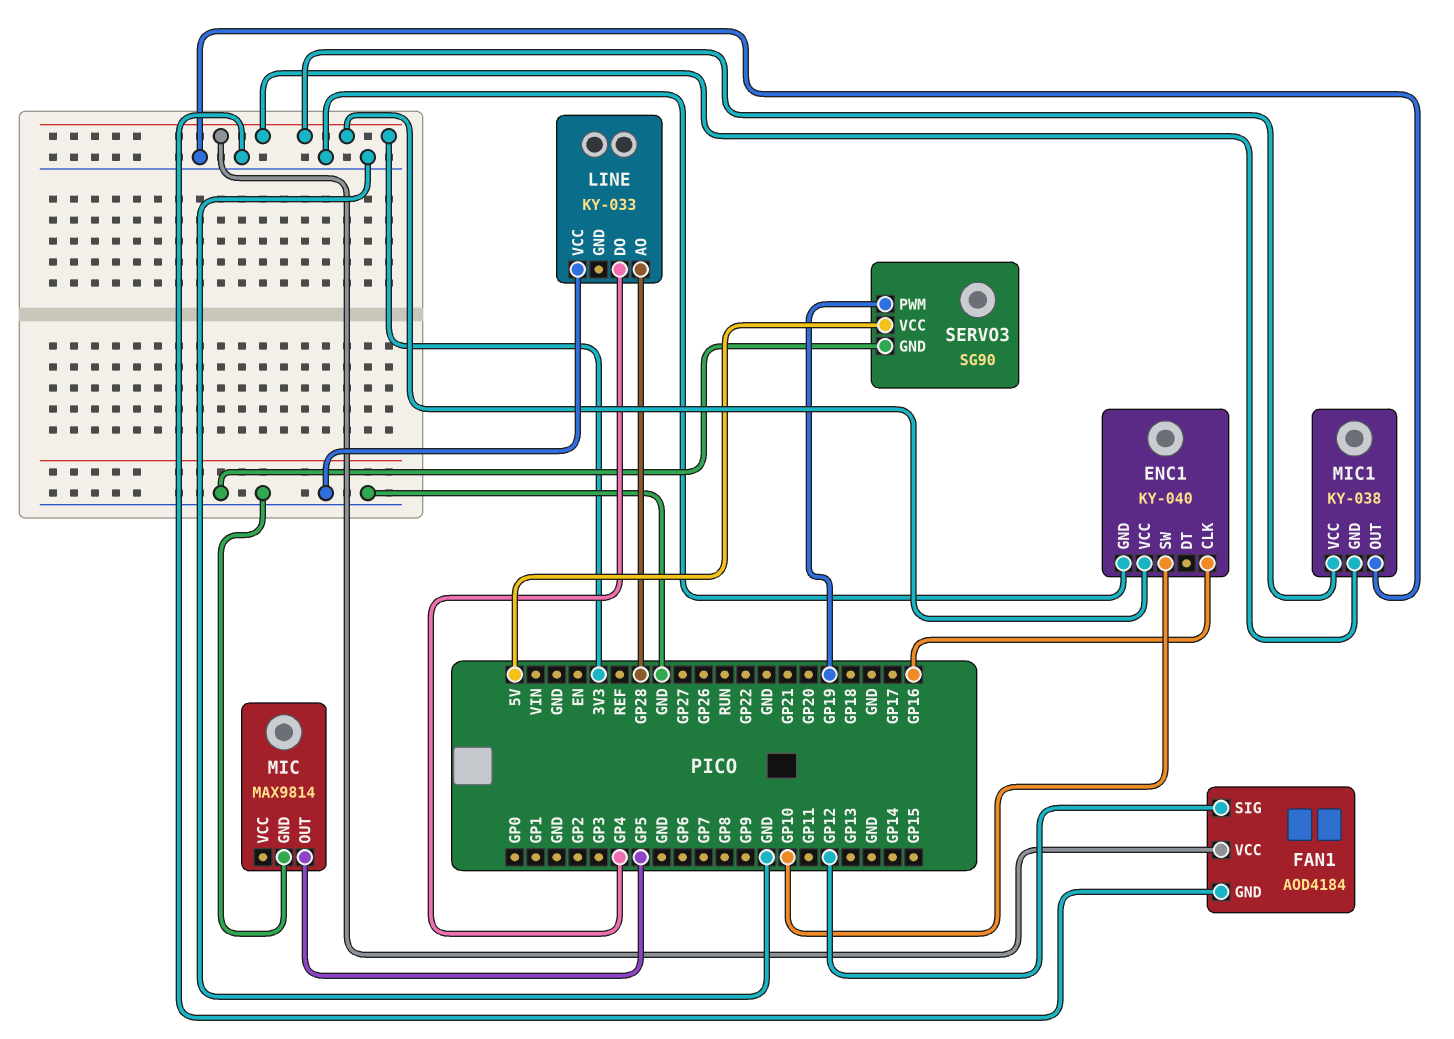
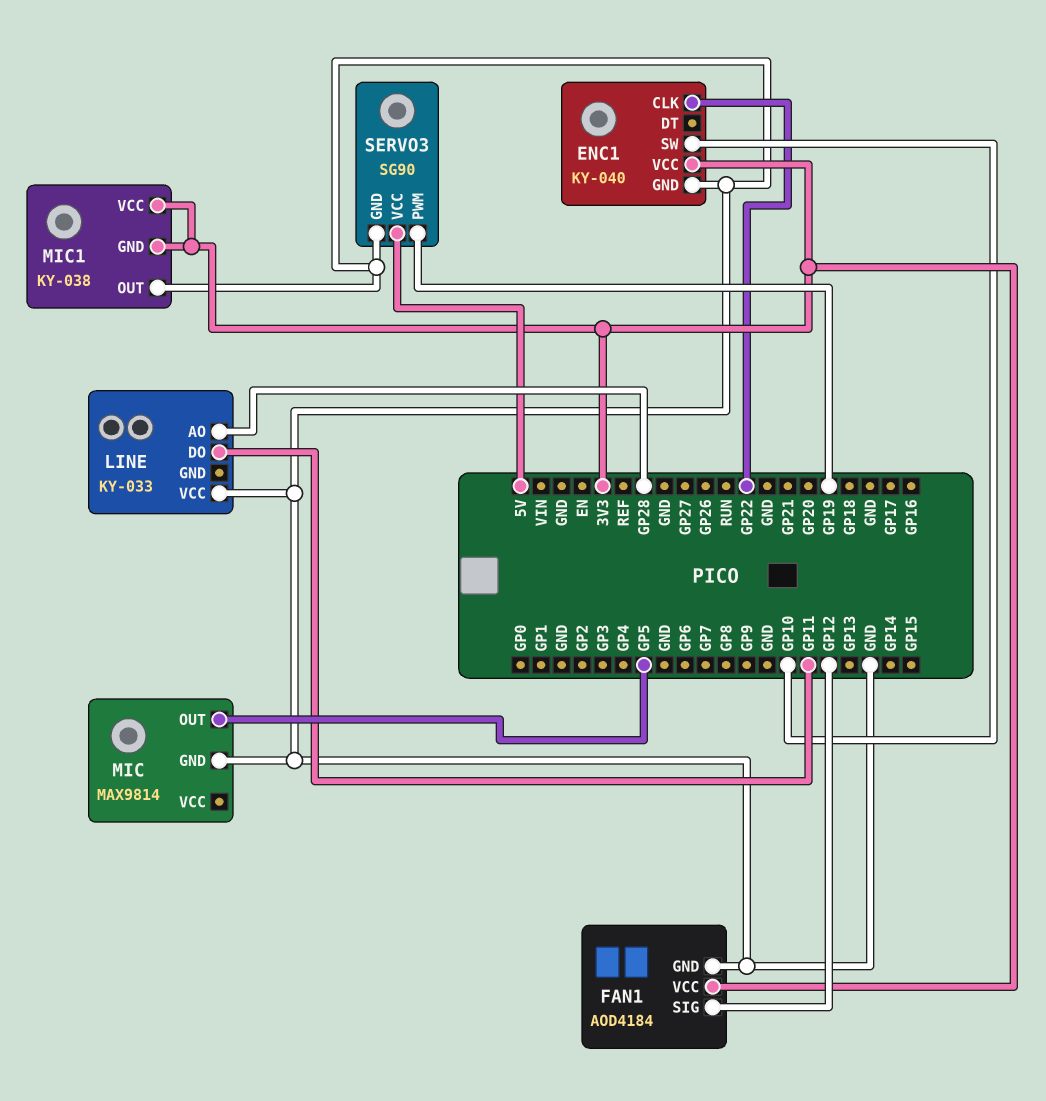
ENC1 pin CLK: GP16 -> GP22
LINE pin DO: GP4 -> GP11

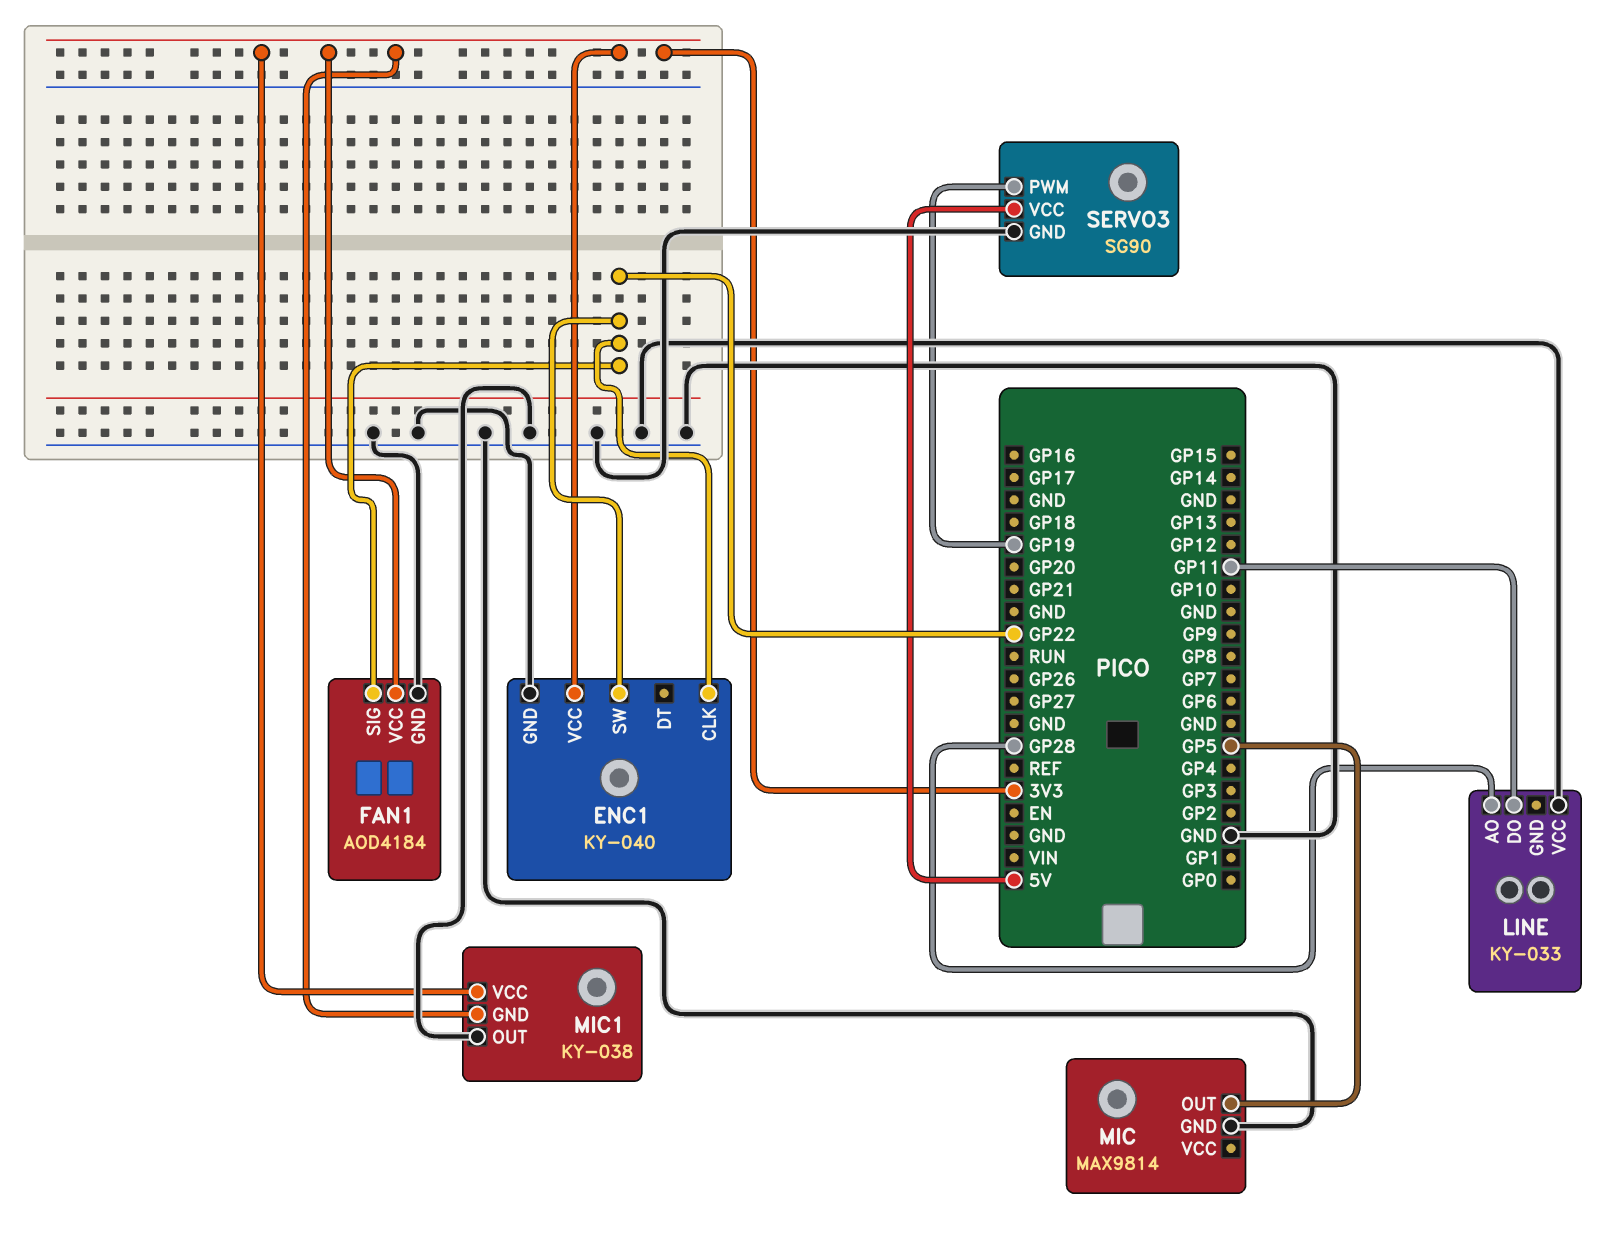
ENC1 pin SW: GP10 -> GP22
FAN1 pin SIG: GP12 -> GP22

